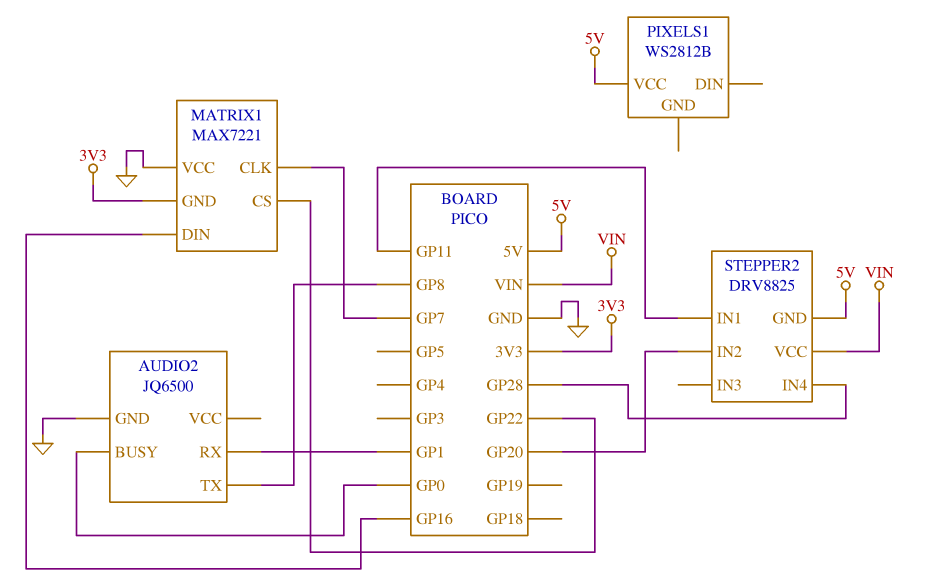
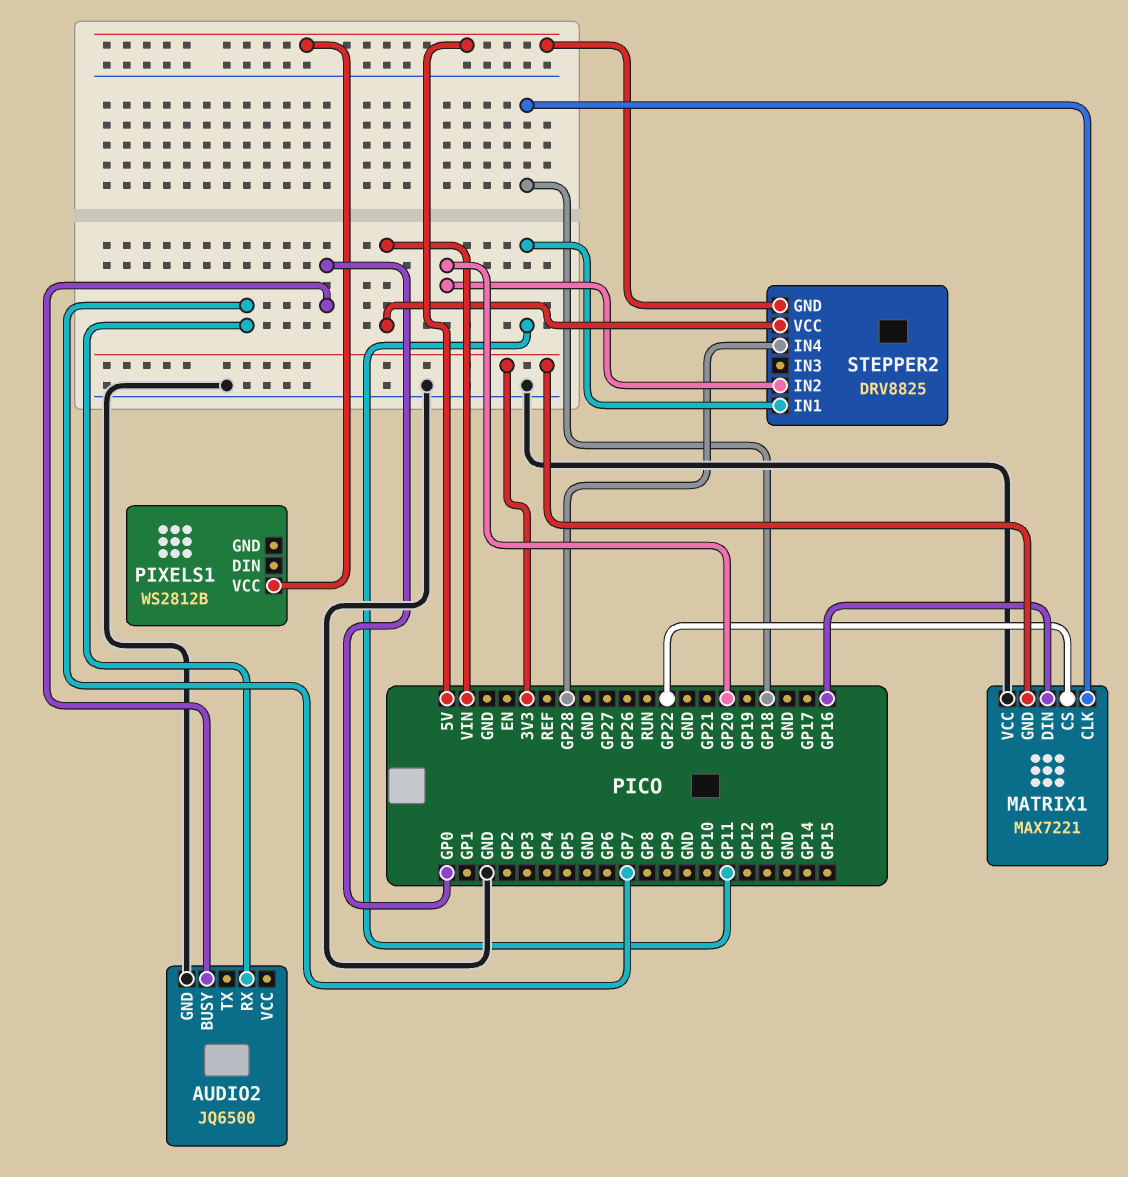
AUDIO2 pin RX: GP1 -> GP7
AUDIO2 pin TX: GP8 -> none
MATRIX1 pin CLK: GP7 -> GP18

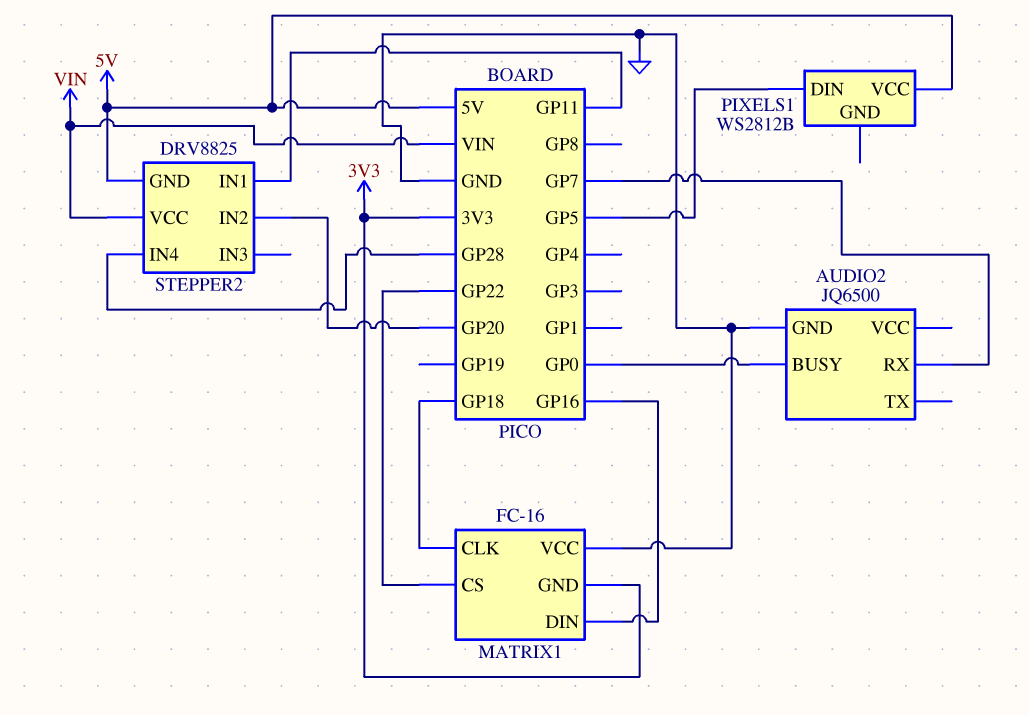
MATRIX1: MAX7221 -> FC-16
PIXELS1 pin DIN: none -> GP5

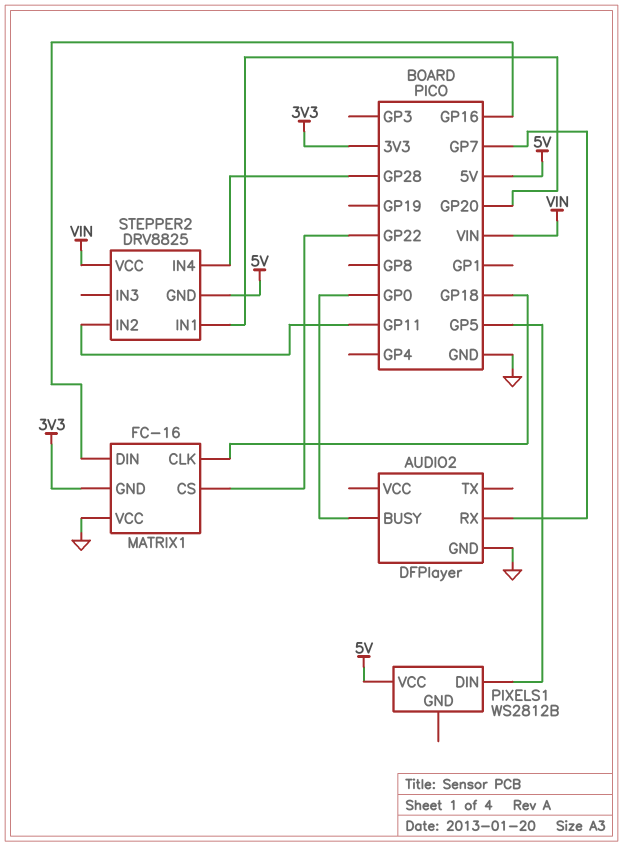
AUDIO2: JQ6500 -> DFPlayer
STEPPER2 pin IN1: GP11 -> GP20
STEPPER2 pin IN2: GP20 -> GP11

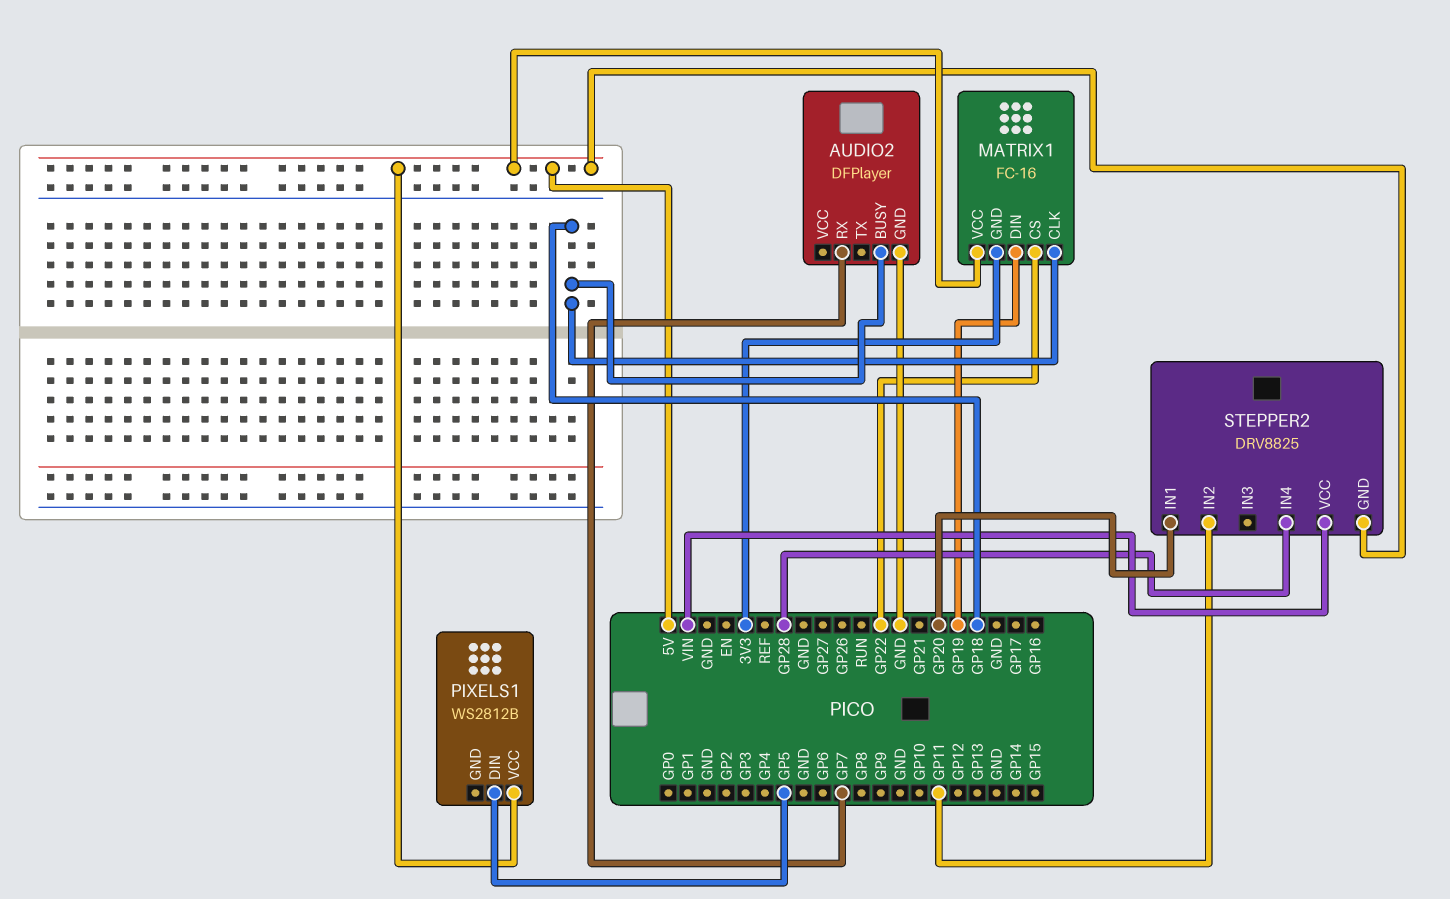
AUDIO2 pin BUSY: GP0 -> GP18
MATRIX1 pin DIN: GP16 -> GP19
MATRIX1 pin VCC: GND -> 5V

